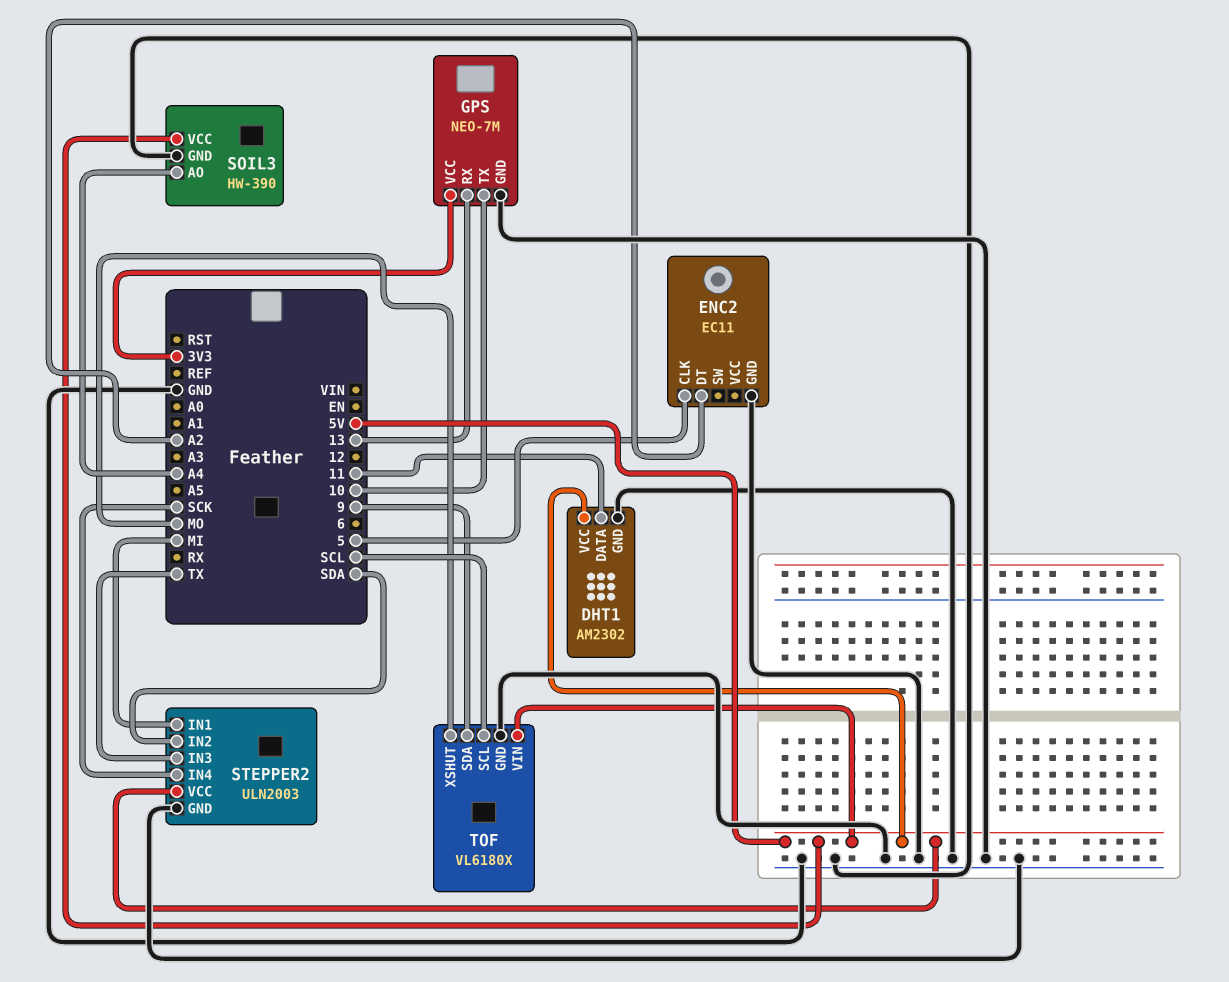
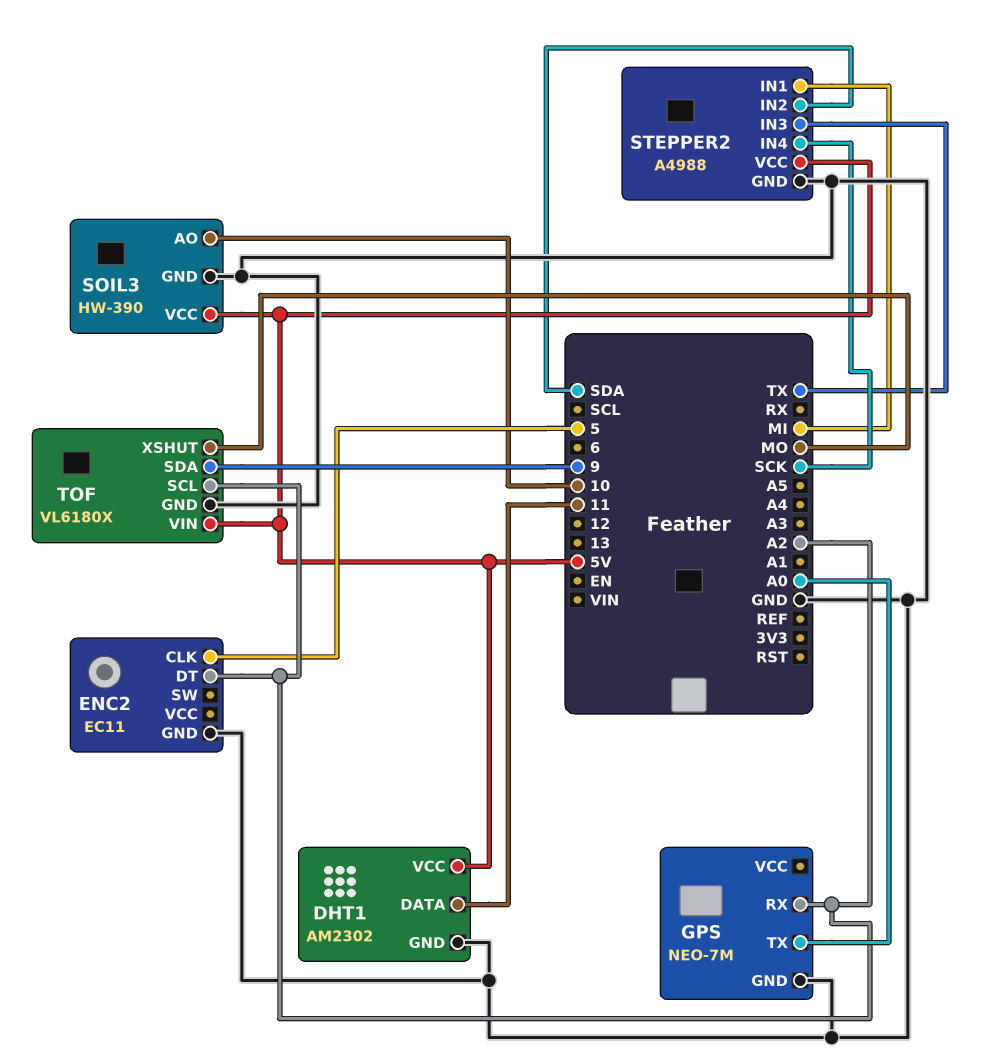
GPS pin RX: 13 -> A2
GPS pin TX: 10 -> A0
GPS pin VCC: 3V3 -> none
SOIL3 pin AO: A4 -> 10
STEPPER2: ULN2003 -> A4988
TOF pin SCL: SCL -> A2

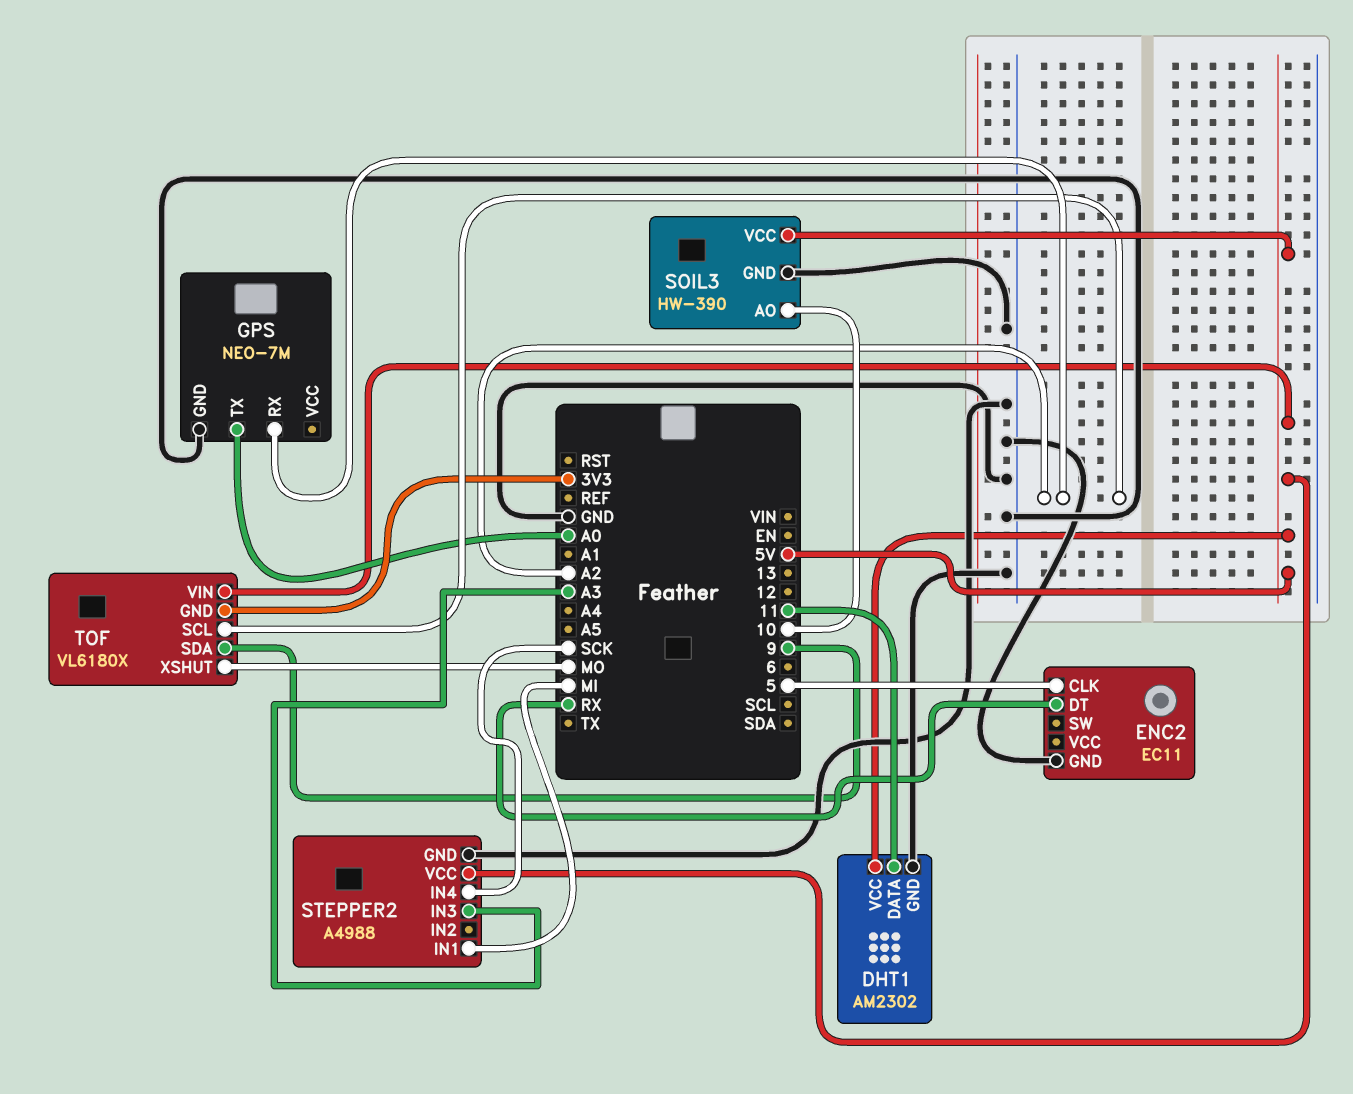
ENC2 pin DT: A2 -> RX
STEPPER2 pin IN2: SDA -> none
STEPPER2 pin IN3: TX -> A3
TOF pin GND: GND -> 3V3

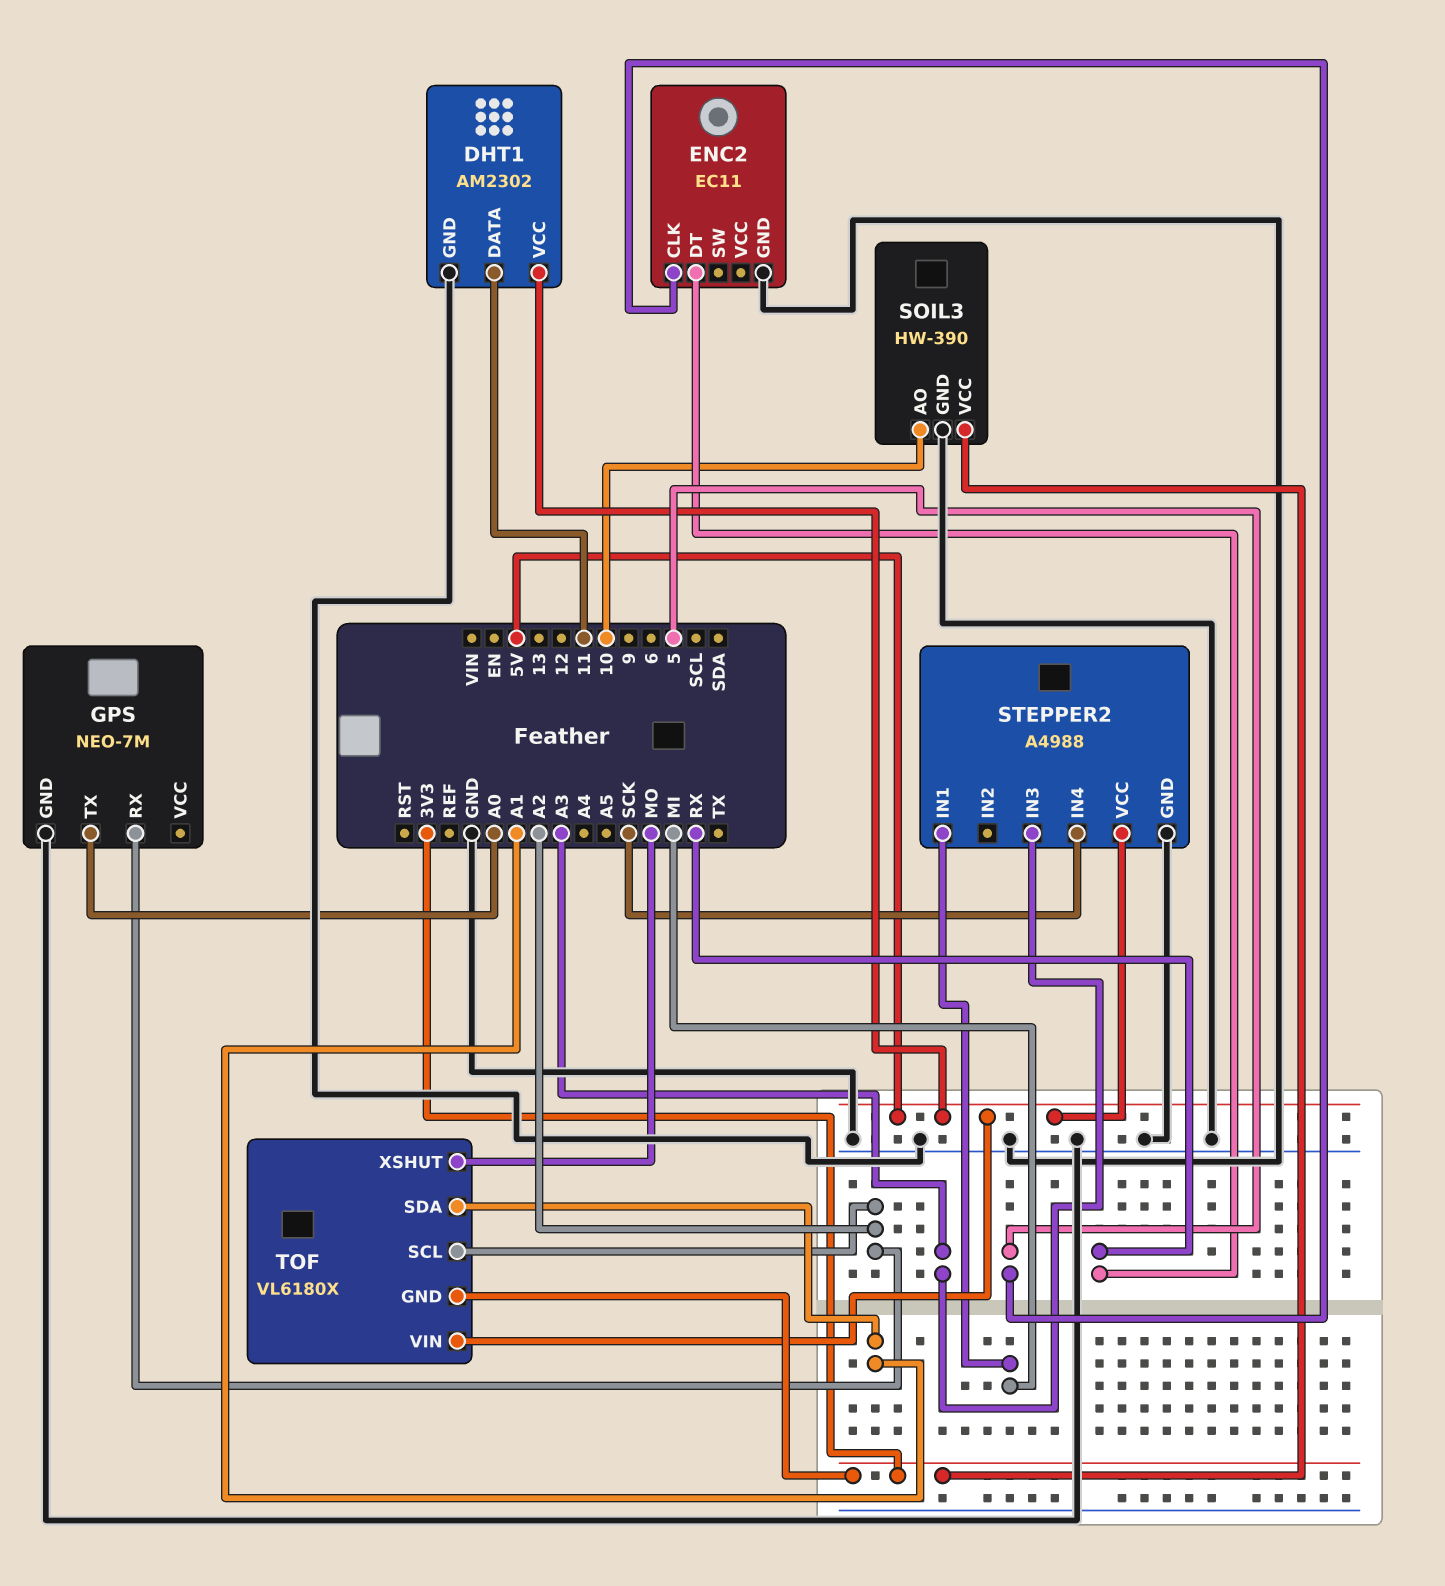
SOIL3 pin VCC: 5V -> 3V3
TOF pin SDA: 9 -> A1

